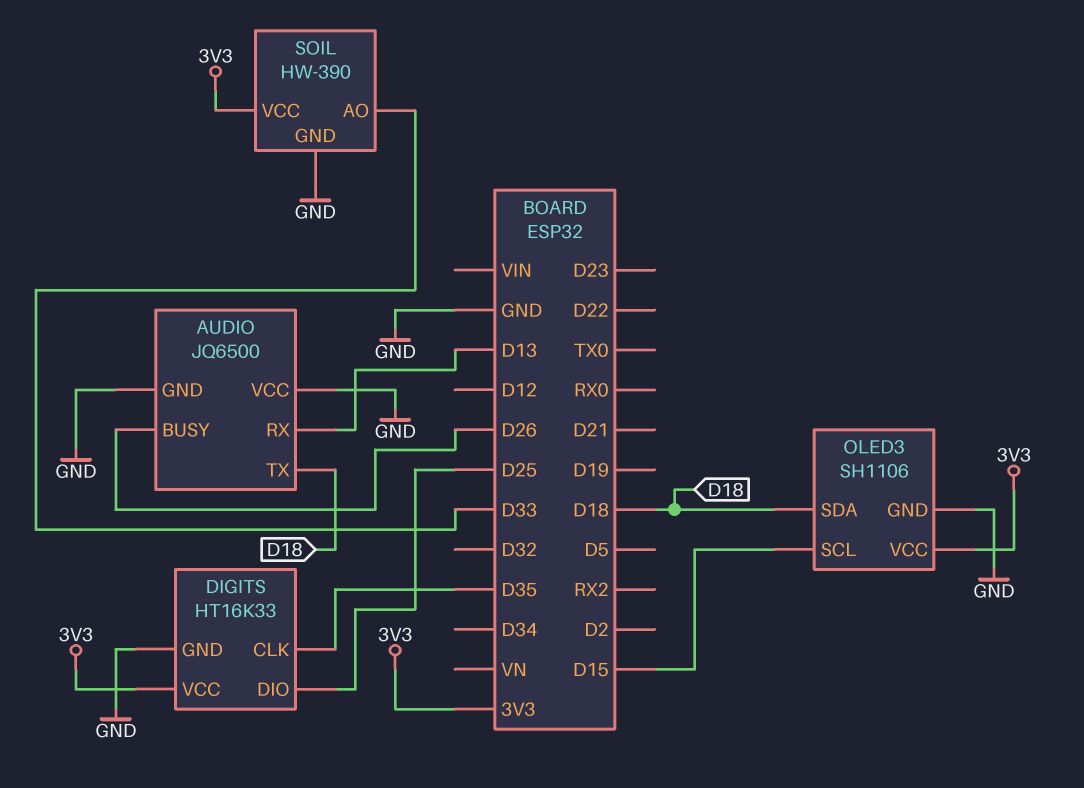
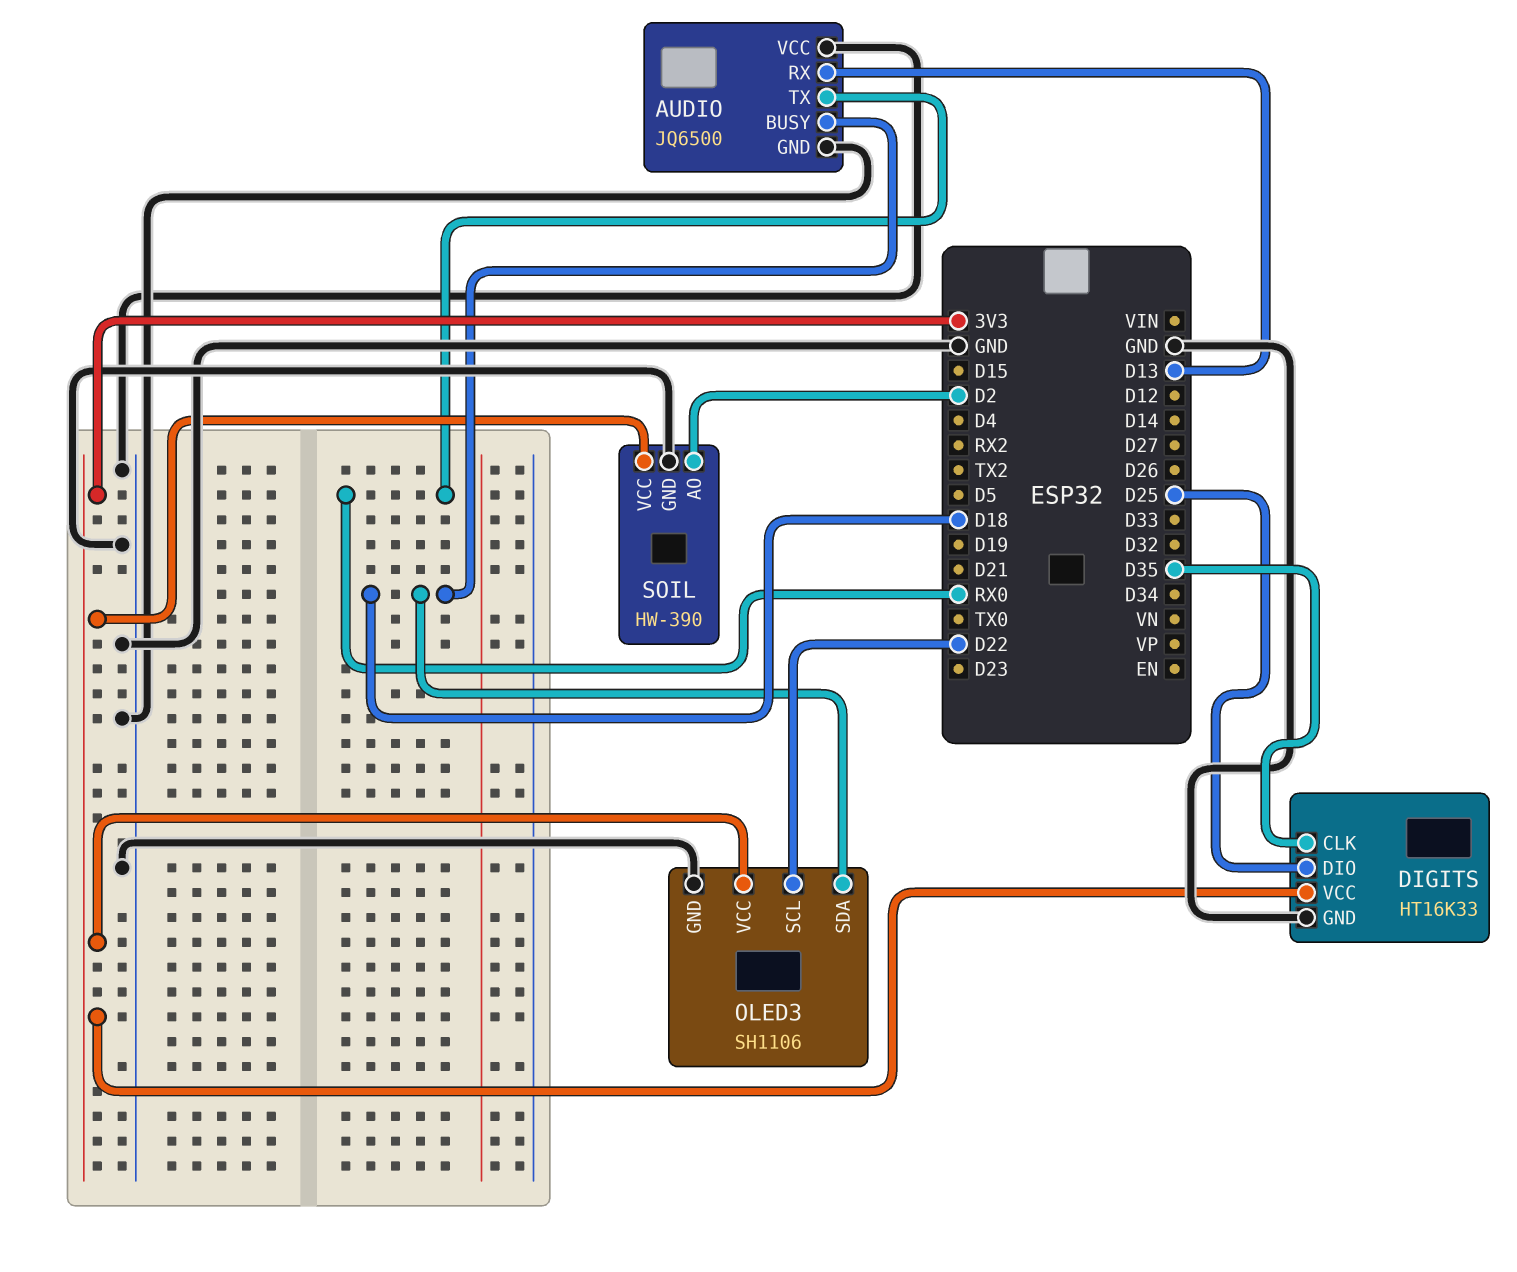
AUDIO pin BUSY: D26 -> D18
AUDIO pin TX: D18 -> RX0
OLED3 pin SCL: D15 -> D22
SOIL pin AO: D33 -> D2

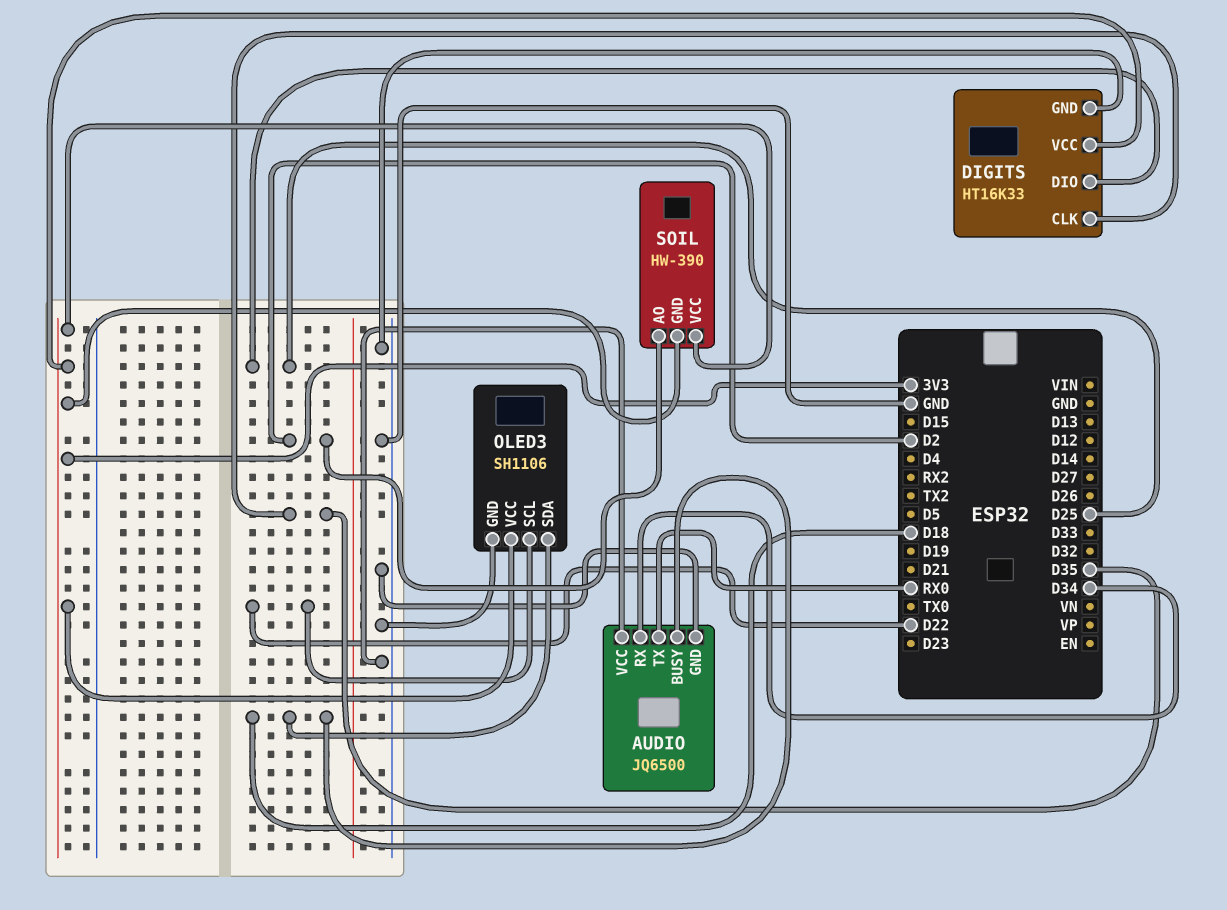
AUDIO pin RX: D13 -> D34
SOIL pin GND: GND -> 3V3

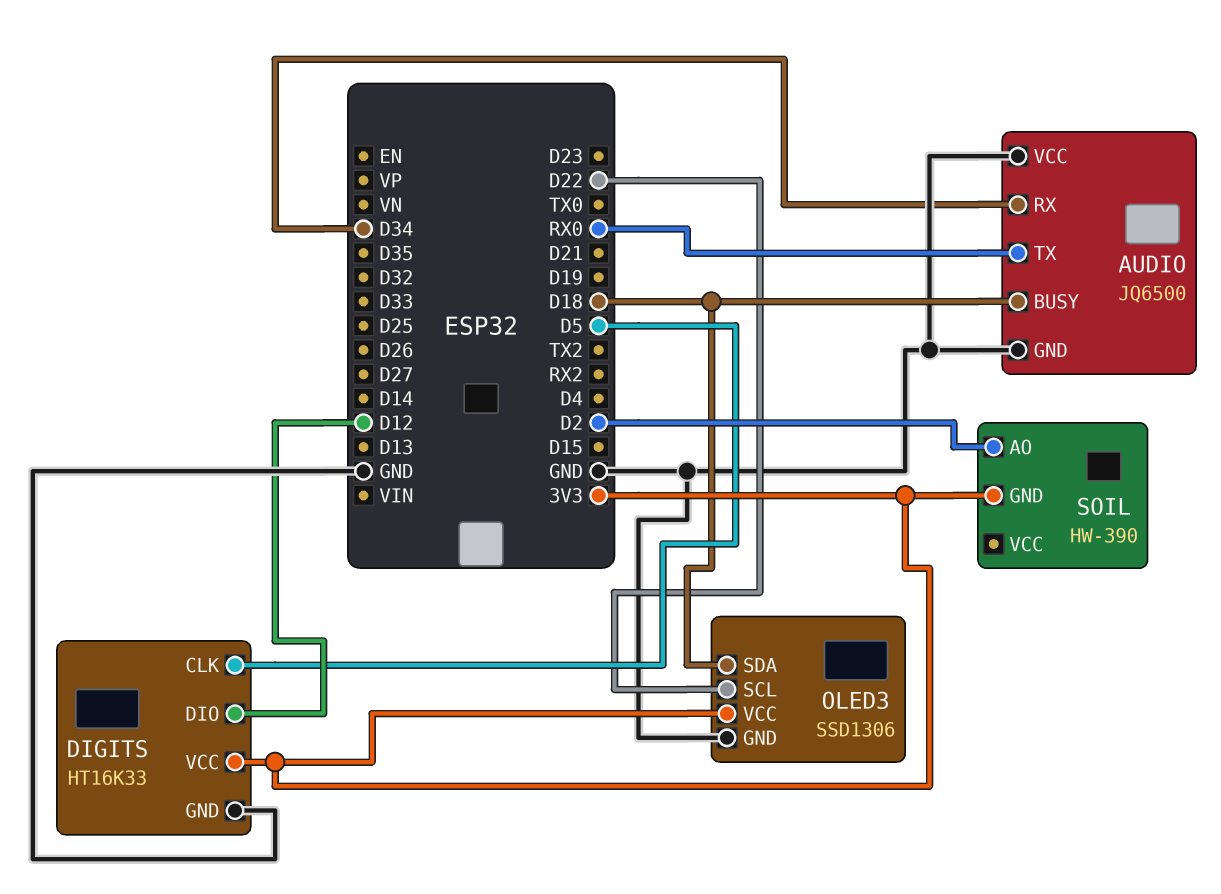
DIGITS pin CLK: D35 -> D5
DIGITS pin DIO: D25 -> D12
OLED3: SH1106 -> SSD1306
SOIL pin VCC: 3V3 -> none

